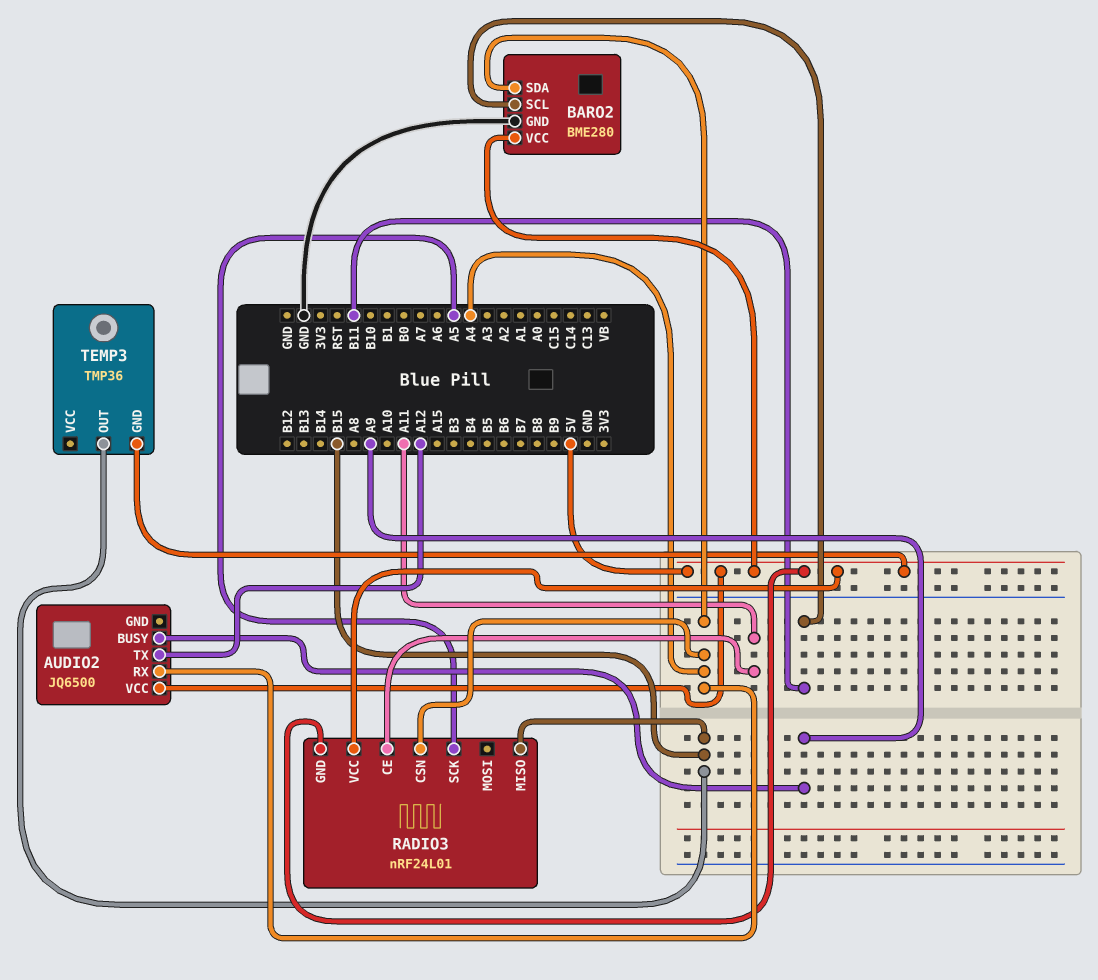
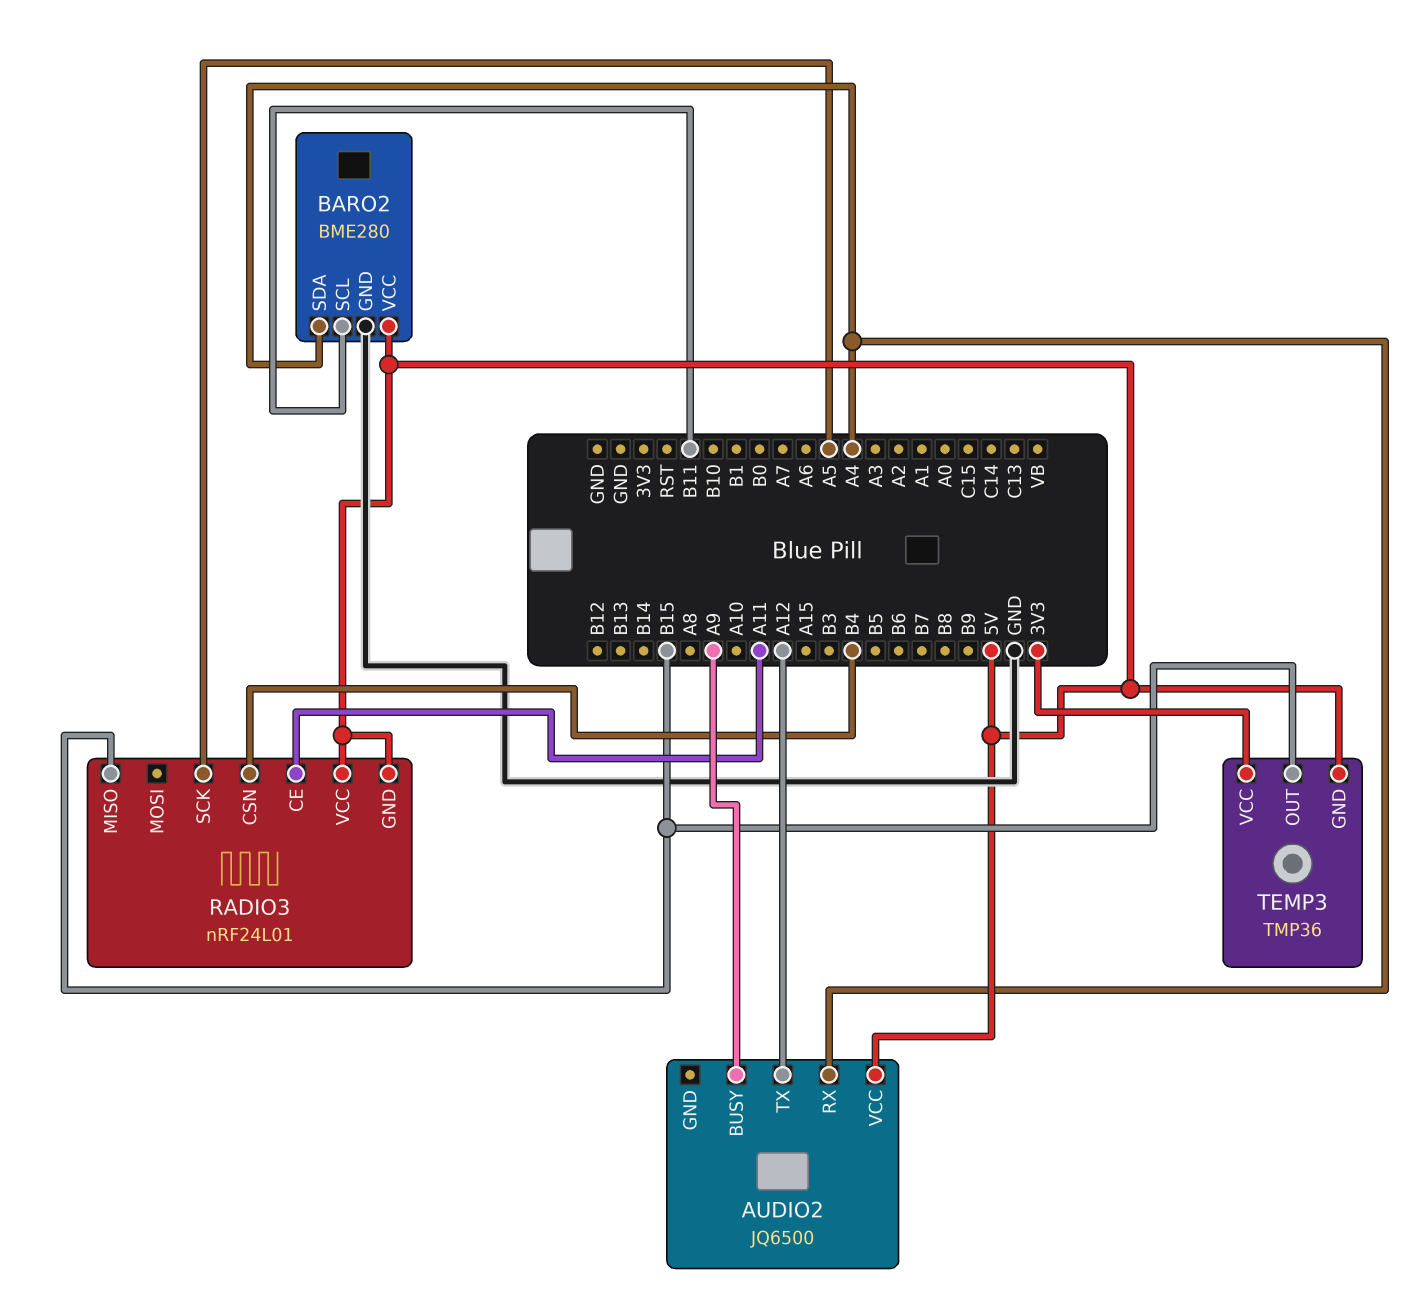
RADIO3 pin CSN: A4 -> B4
TEMP3 pin VCC: none -> 3V3

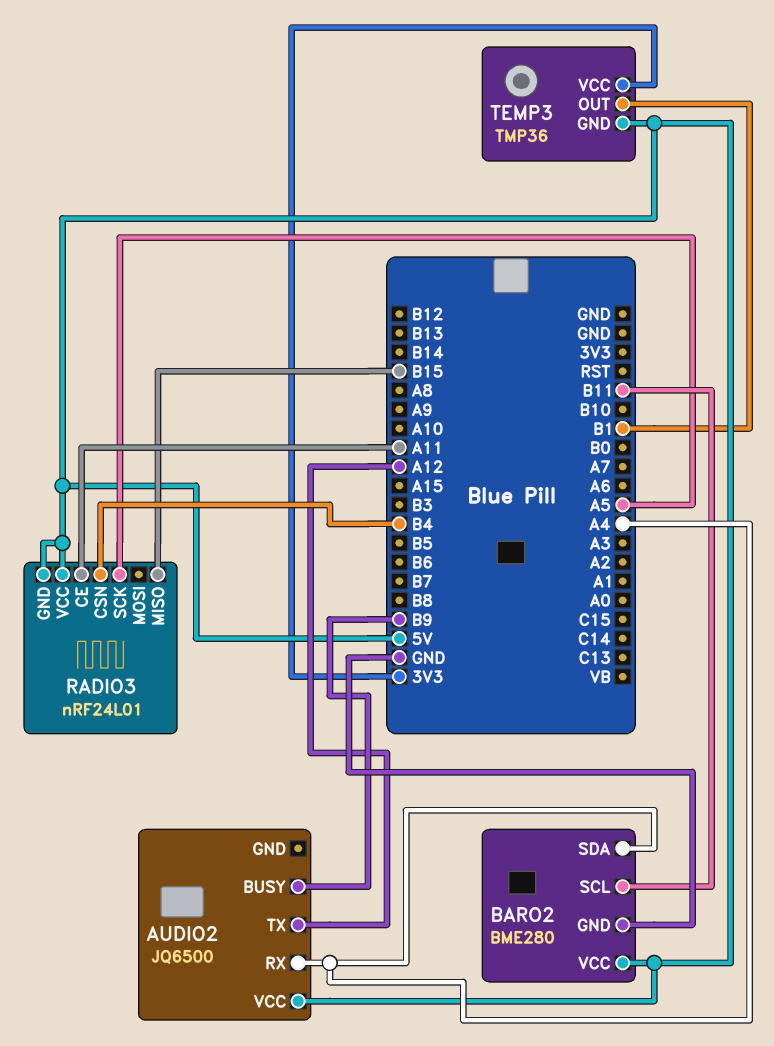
AUDIO2 pin BUSY: A9 -> B9
TEMP3 pin OUT: B15 -> B1

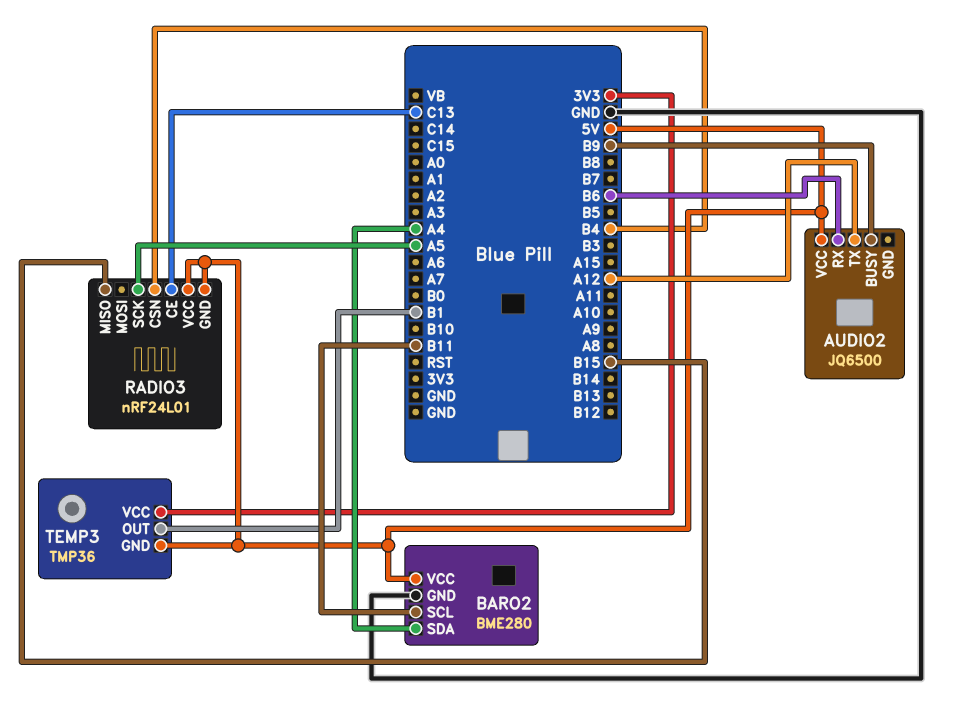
AUDIO2 pin RX: A4 -> B6
RADIO3 pin CE: A11 -> C13

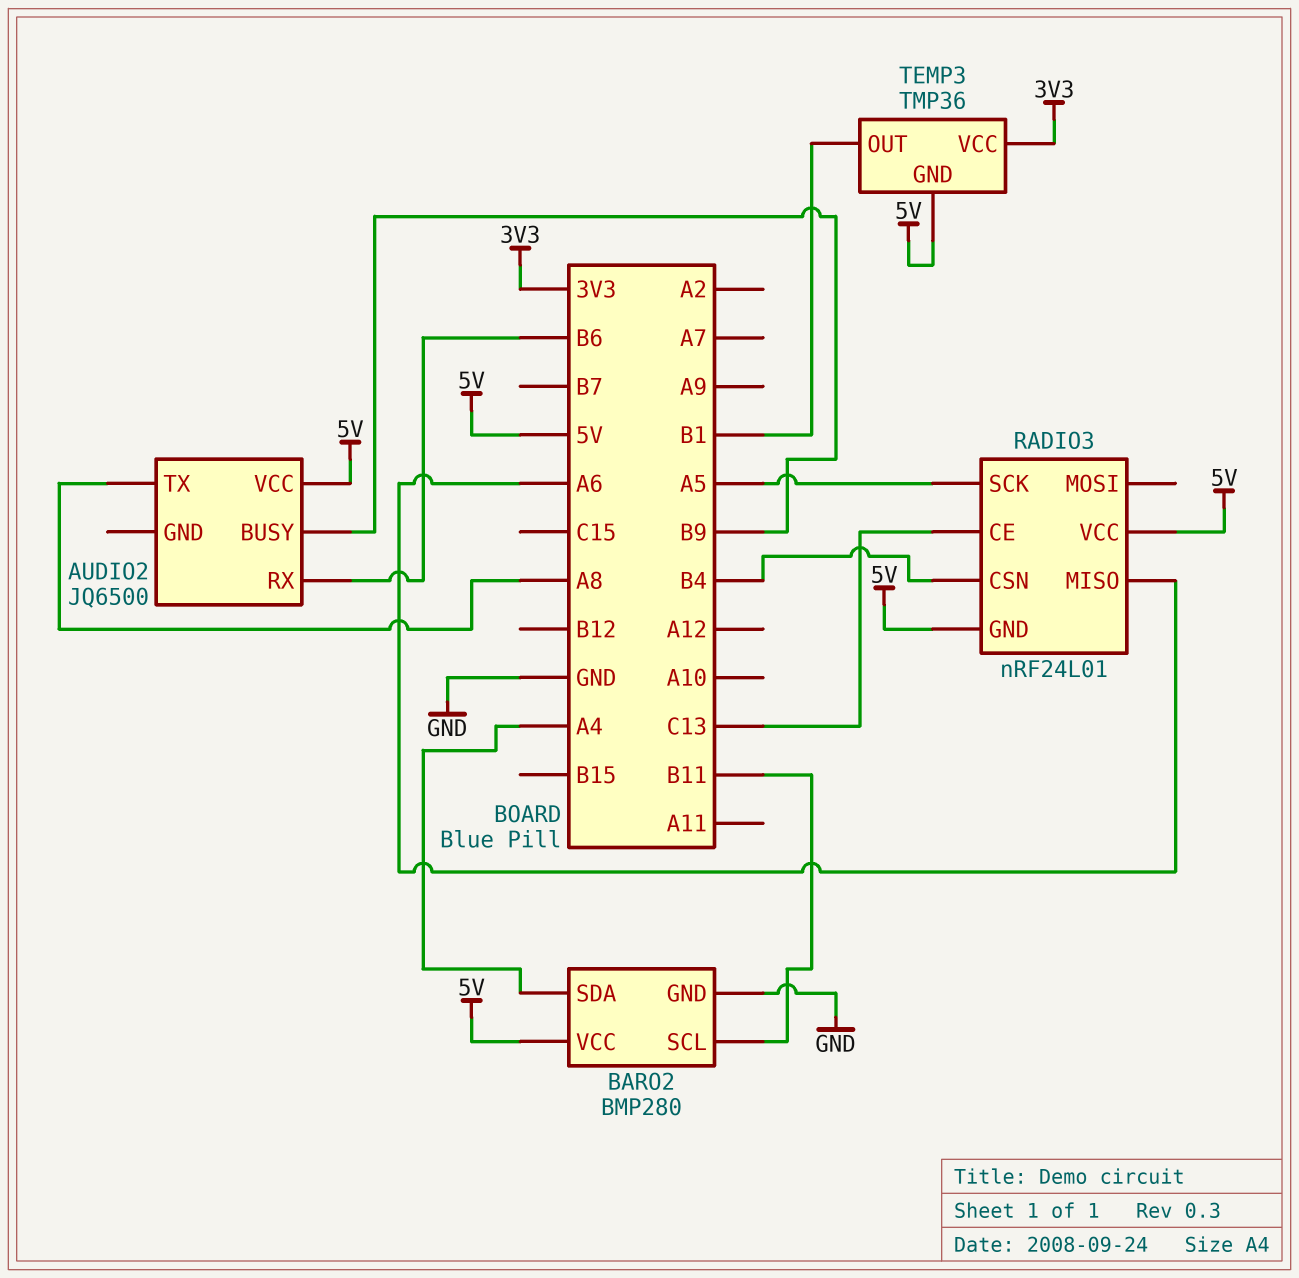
AUDIO2 pin TX: A12 -> A8
BARO2: BME280 -> BMP280
RADIO3 pin MISO: B15 -> A6

